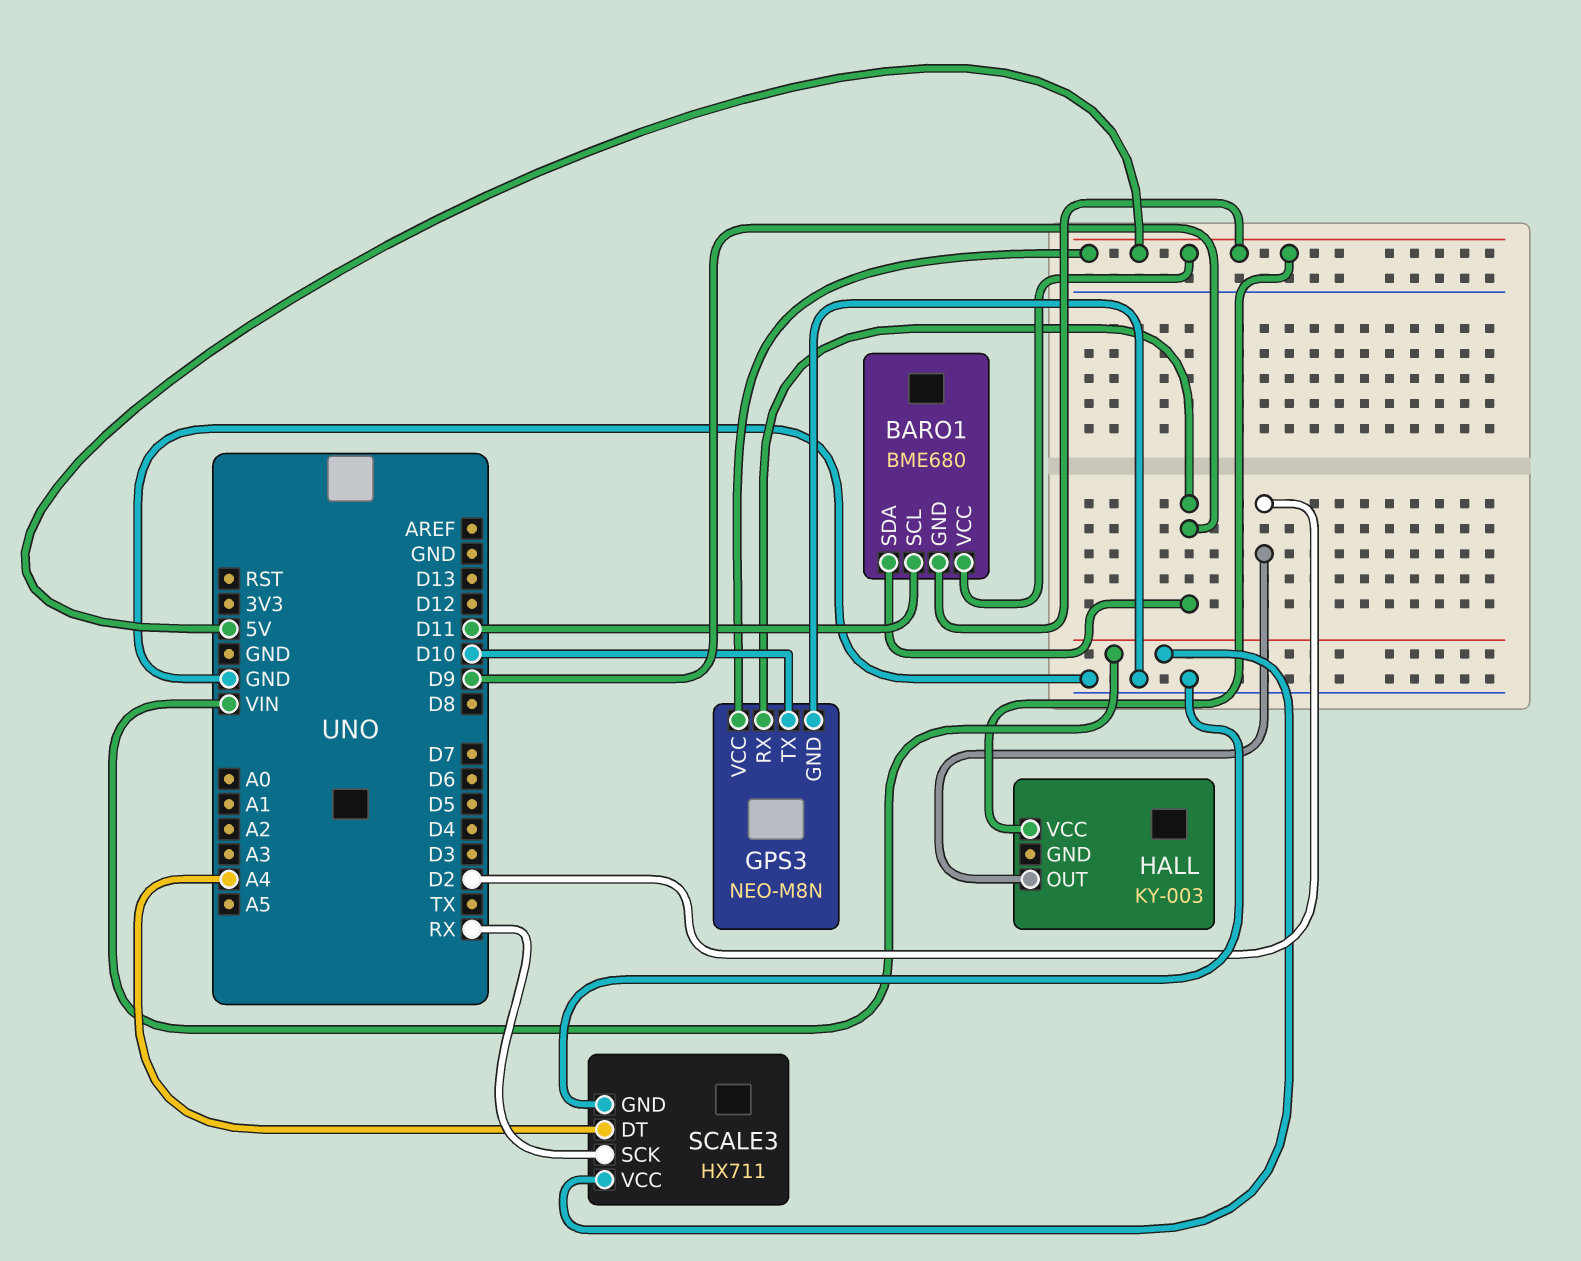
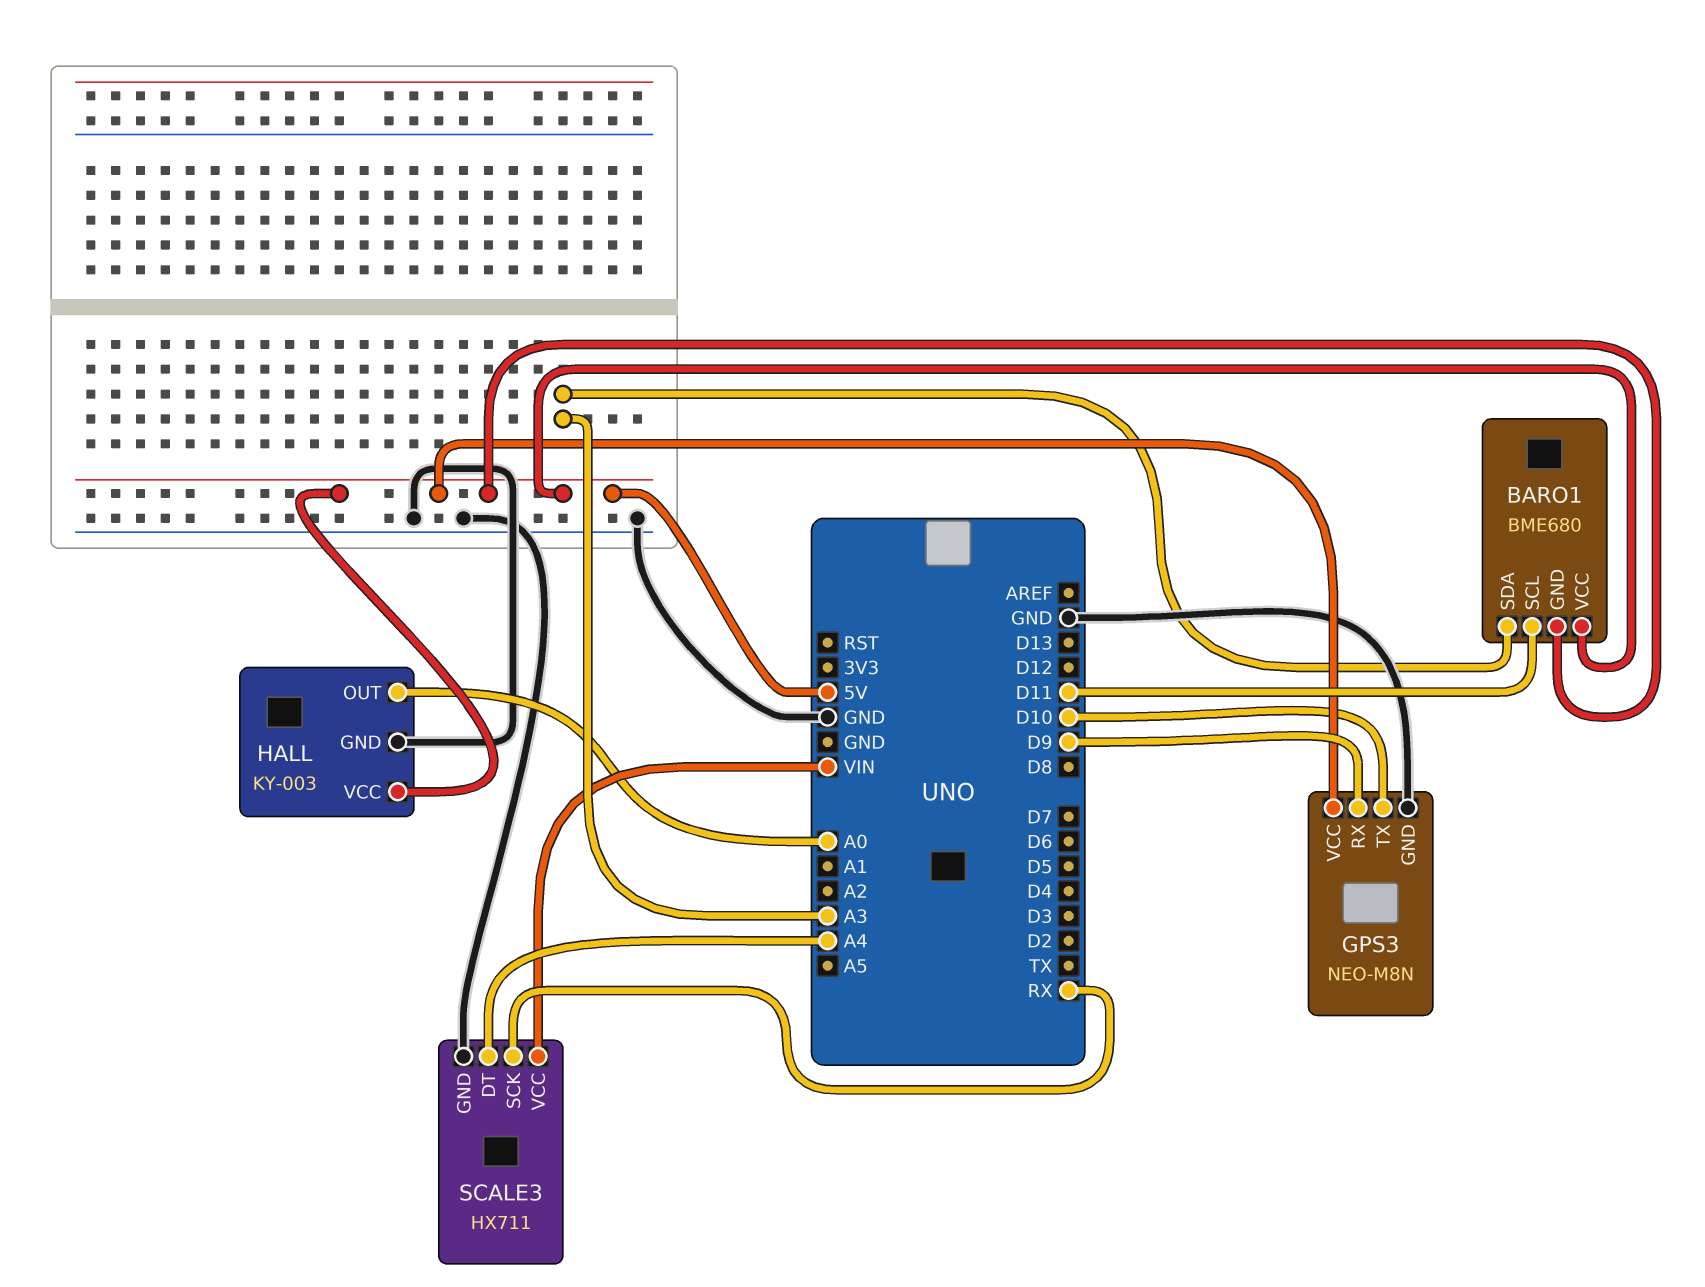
BARO1 pin SDA: D9 -> A3
HALL pin GND: none -> GND
HALL pin OUT: D2 -> A0

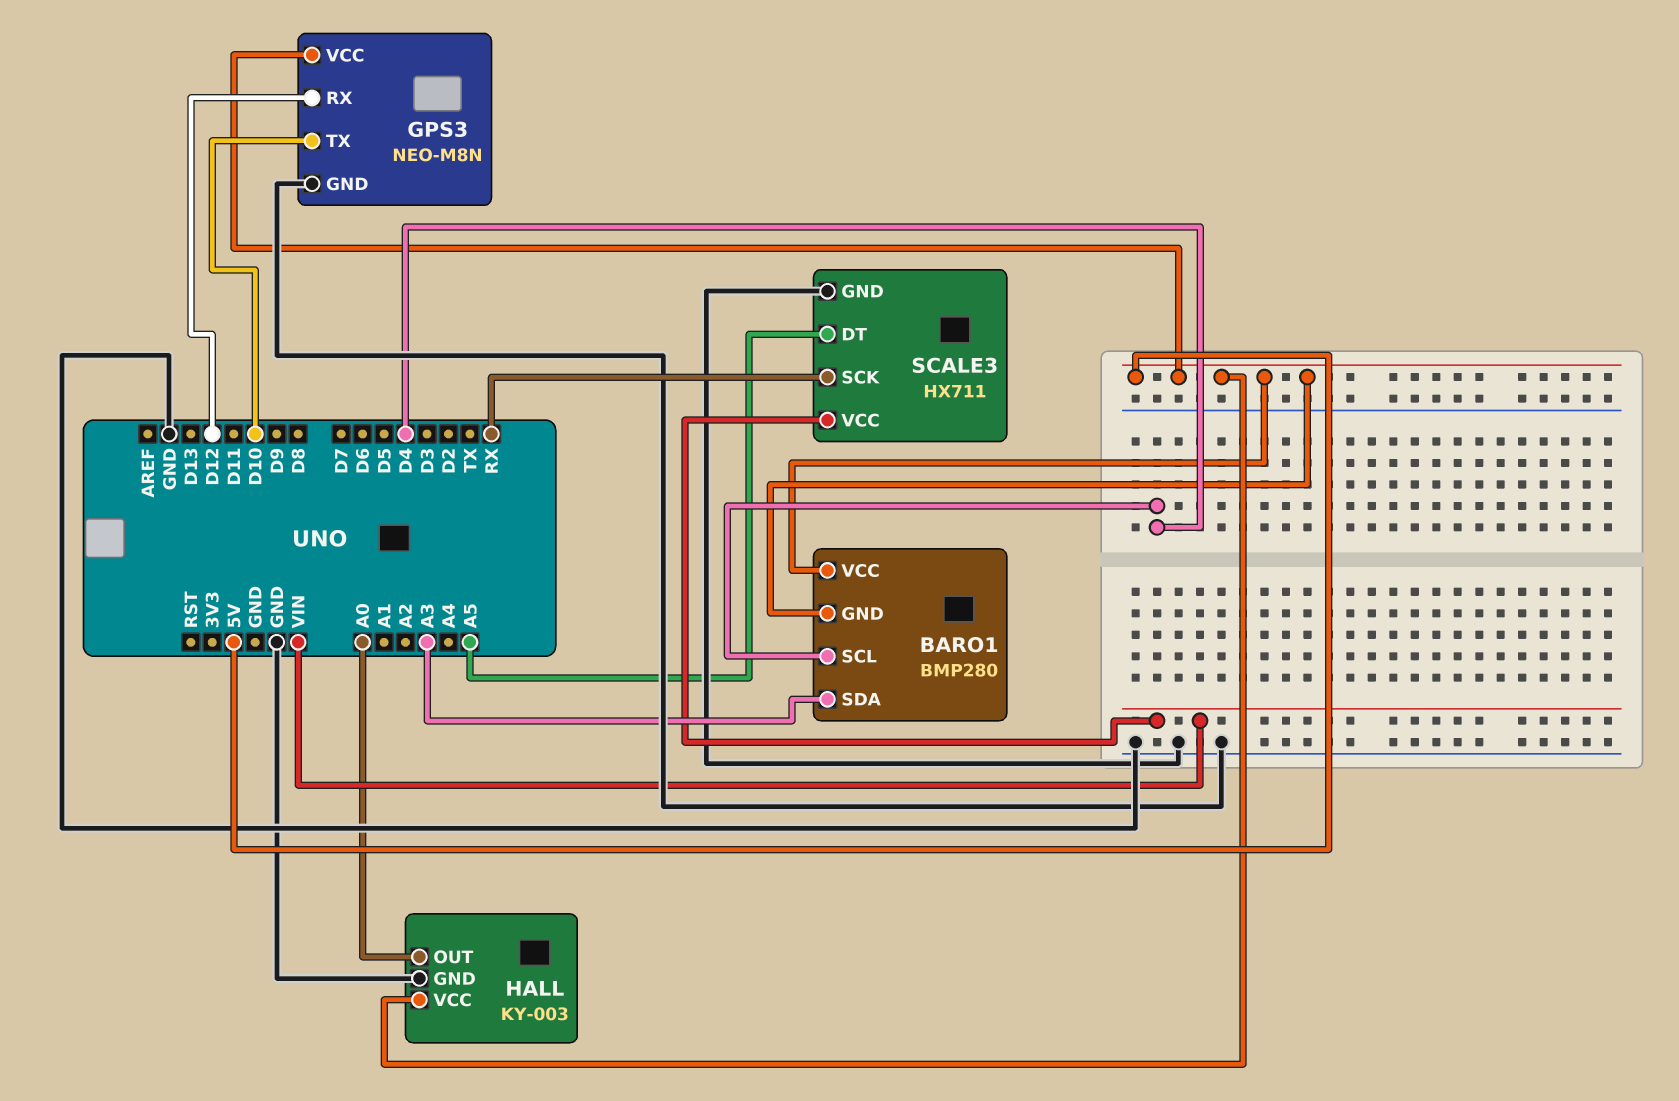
BARO1: BME680 -> BMP280
BARO1 pin SCL: D11 -> D4
GPS3 pin RX: D9 -> D12
SCALE3 pin DT: A4 -> A5

